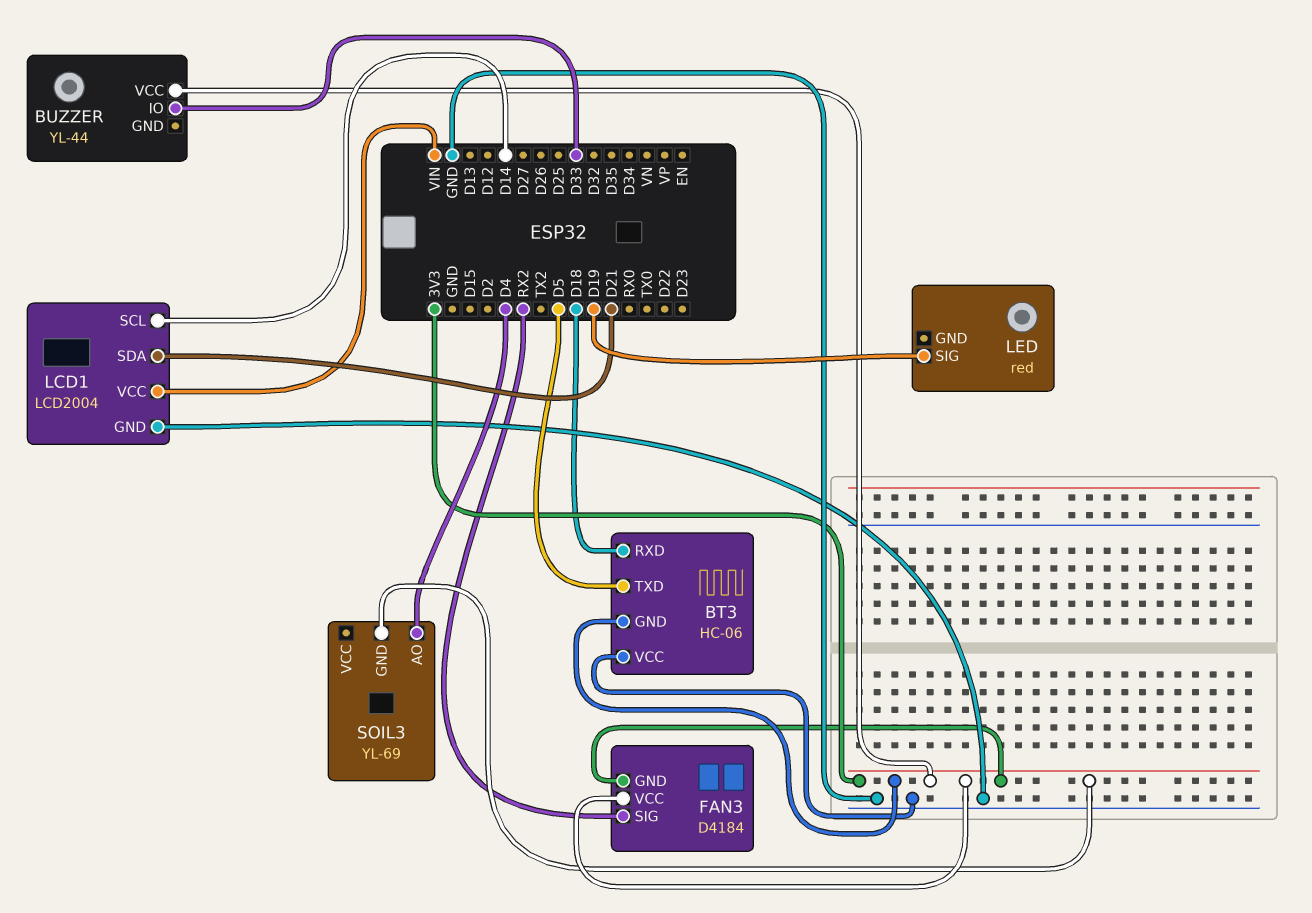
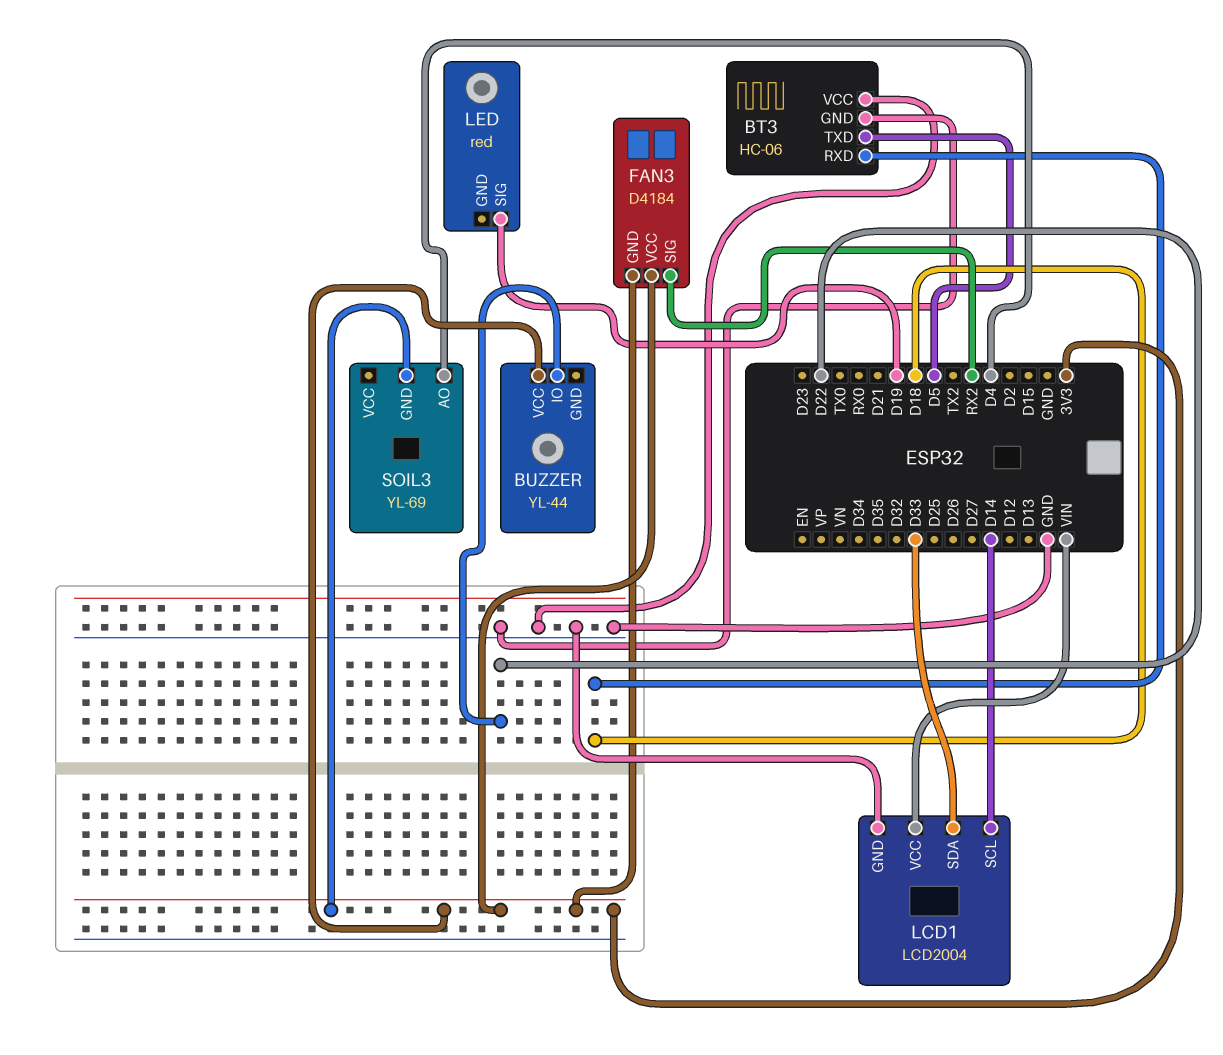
BT3 pin GND: 3V3 -> GND
BUZZER pin IO: D33 -> D22
LCD1 pin SDA: D21 -> D33

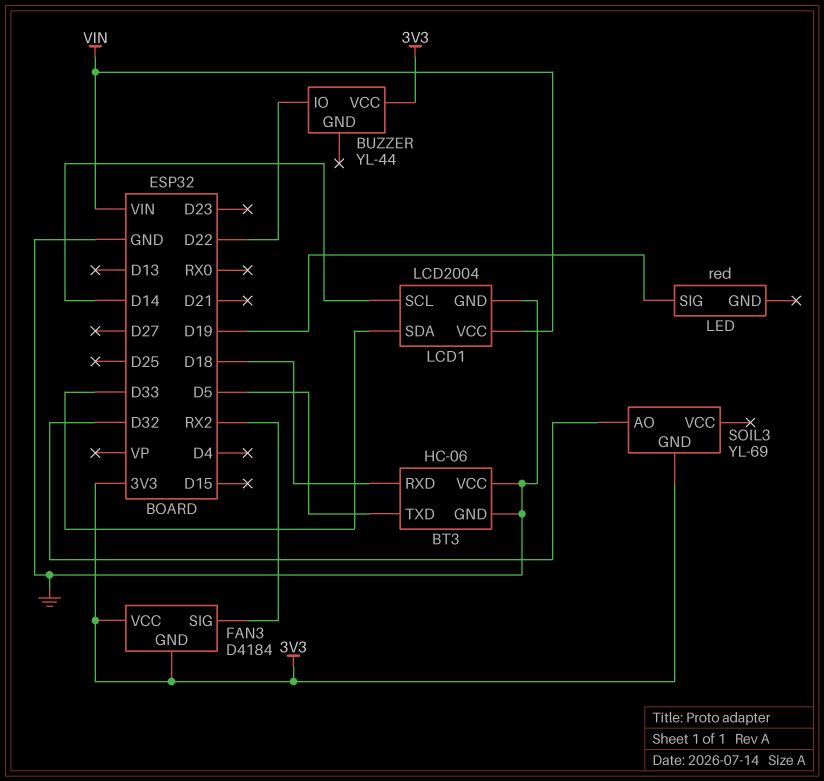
SOIL3 pin AO: D4 -> D32

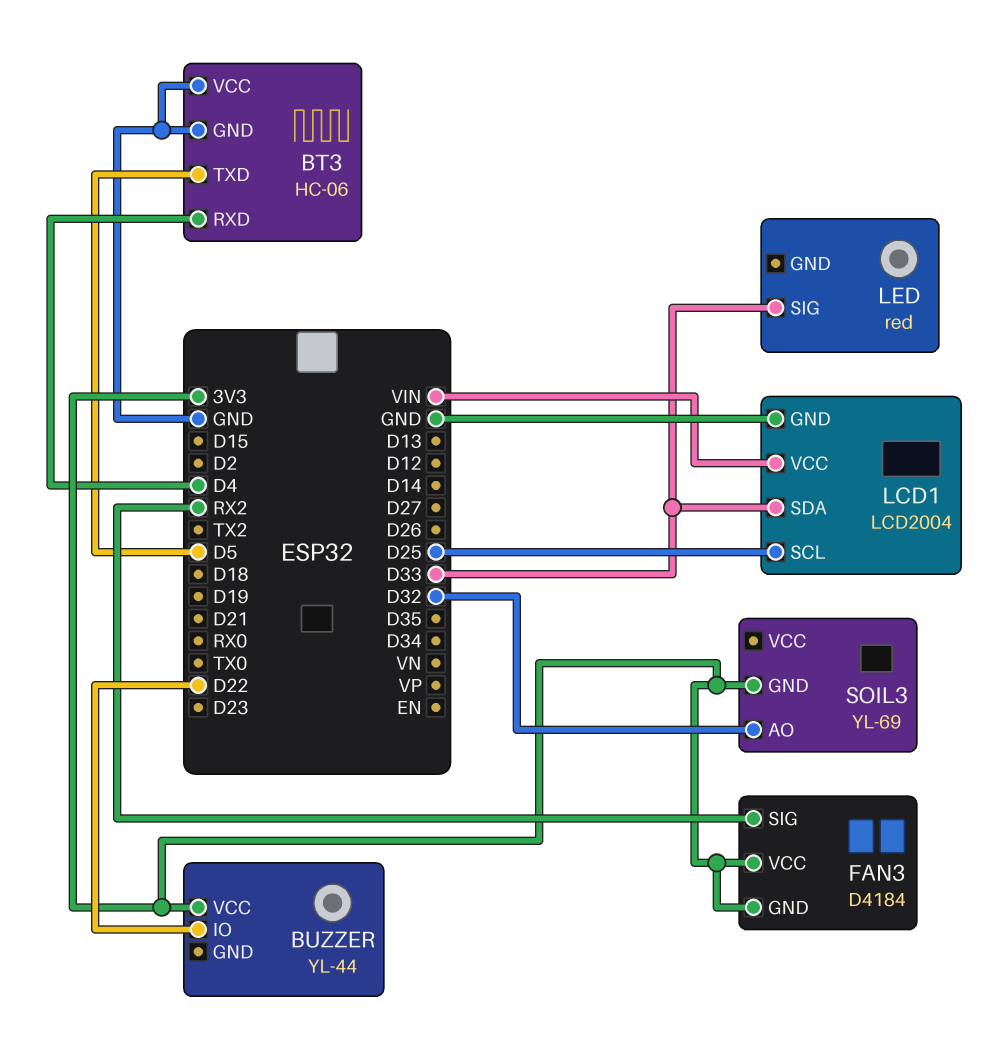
BT3 pin RXD: D18 -> D4
LCD1 pin SCL: D14 -> D25
LED pin SIG: D19 -> D33

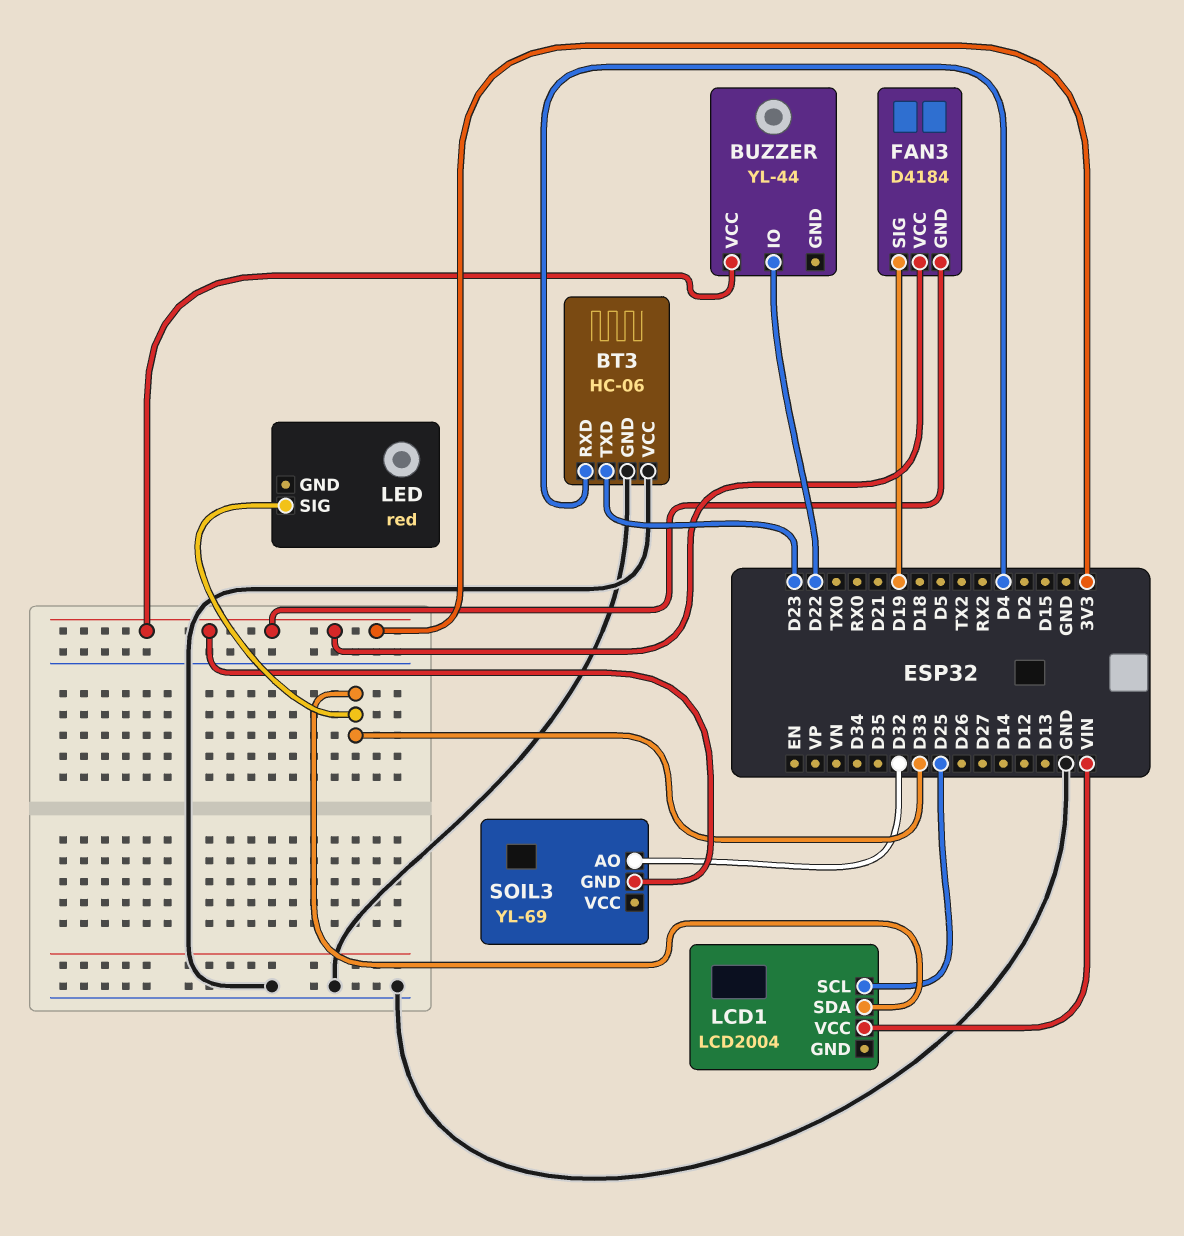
BT3 pin TXD: D5 -> D23
FAN3 pin SIG: RX2 -> D19
LCD1 pin GND: GND -> none

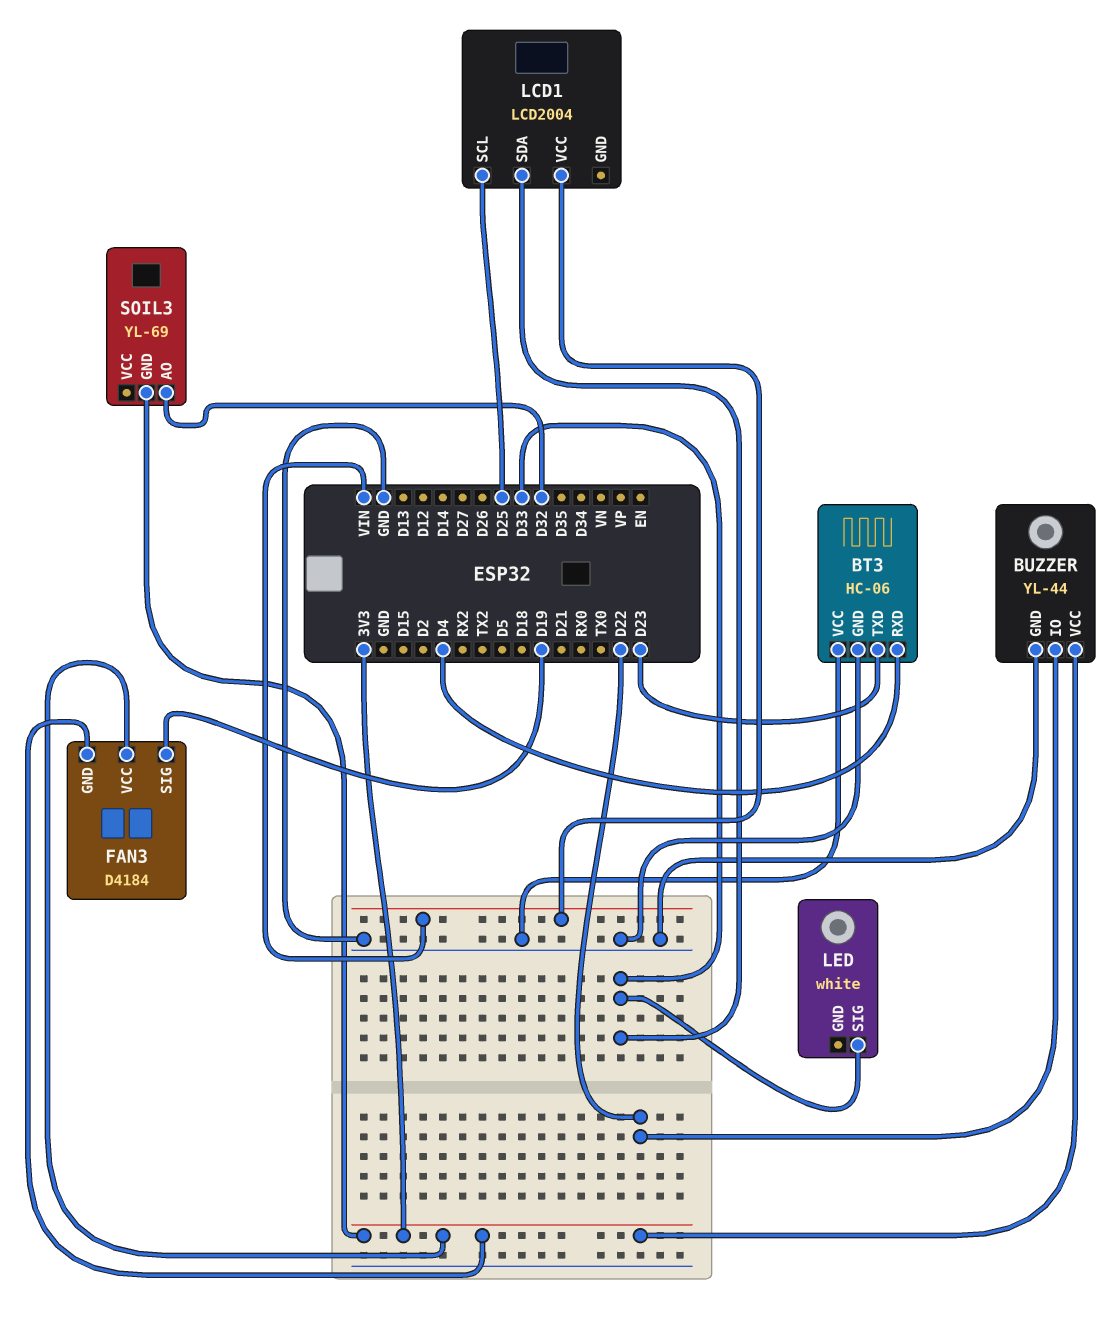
BUZZER pin GND: none -> GND
LED: red -> white

